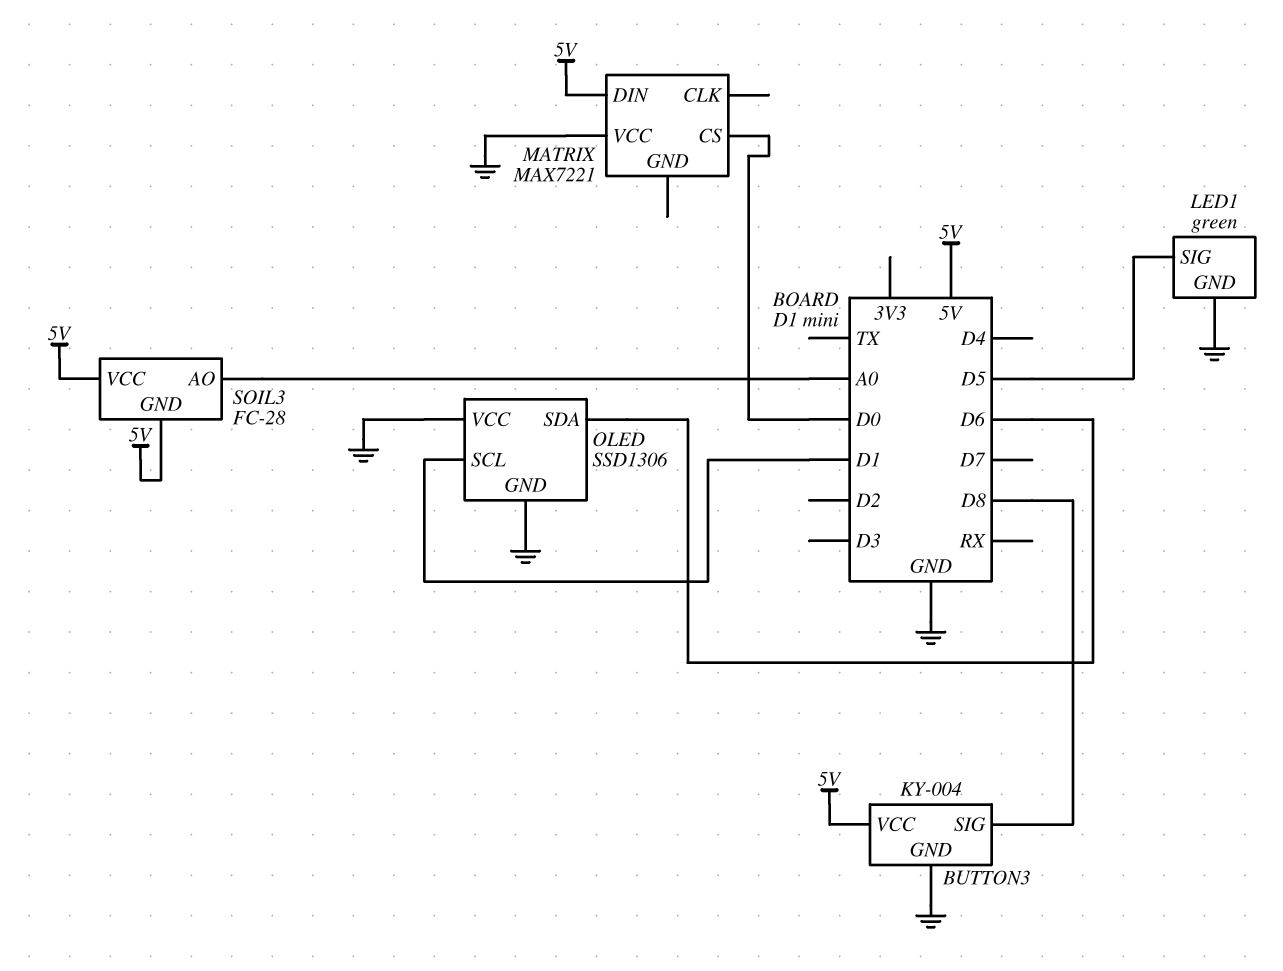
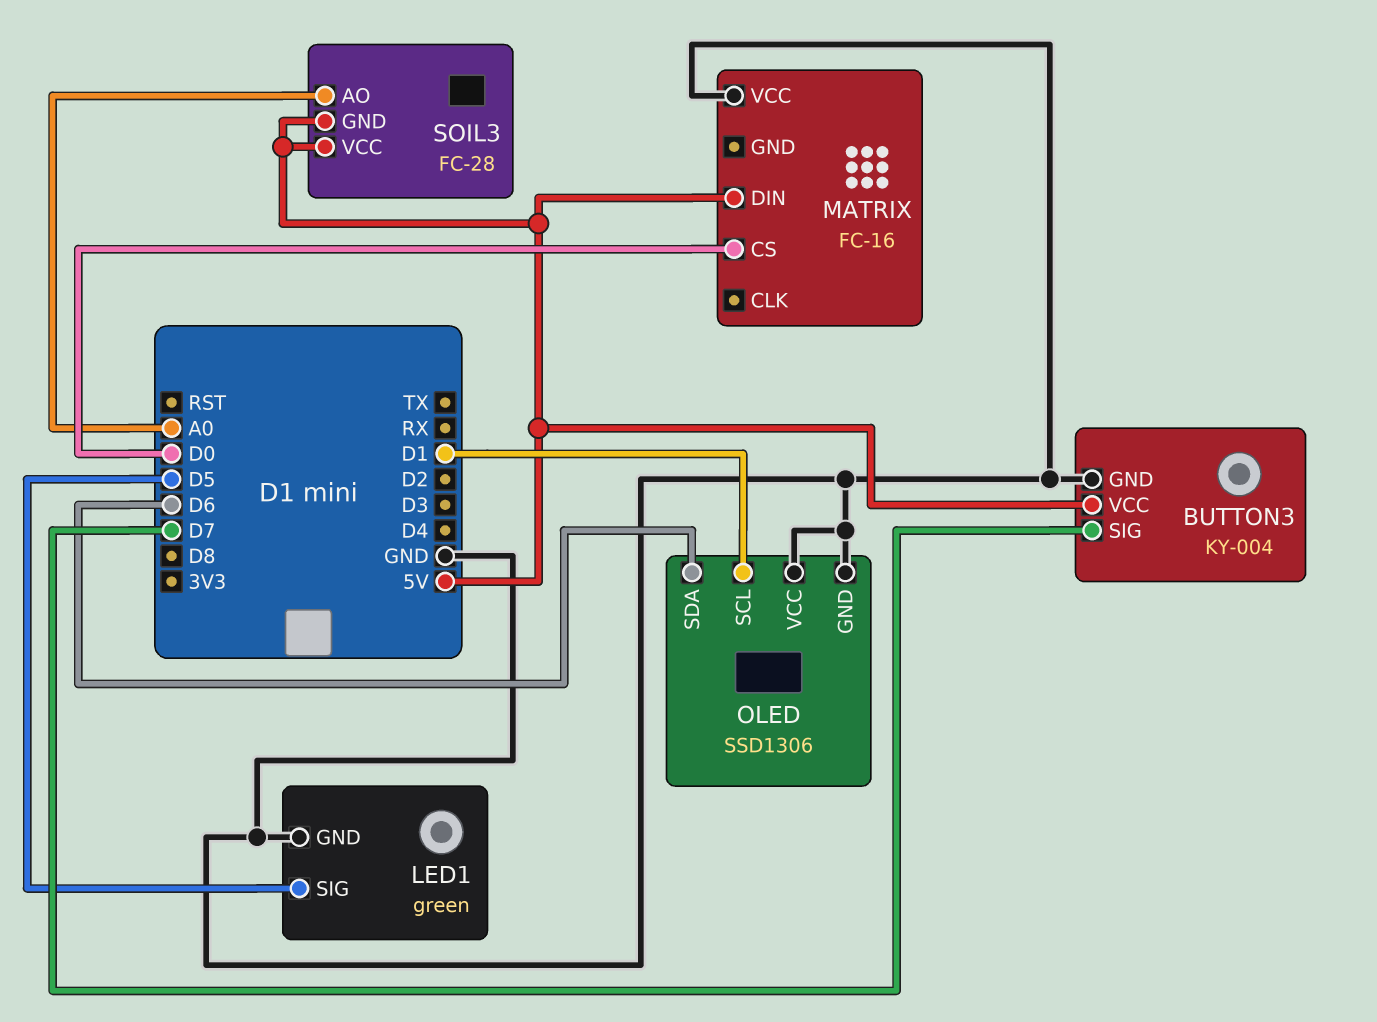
BUTTON3 pin SIG: D8 -> D7
MATRIX: MAX7221 -> FC-16

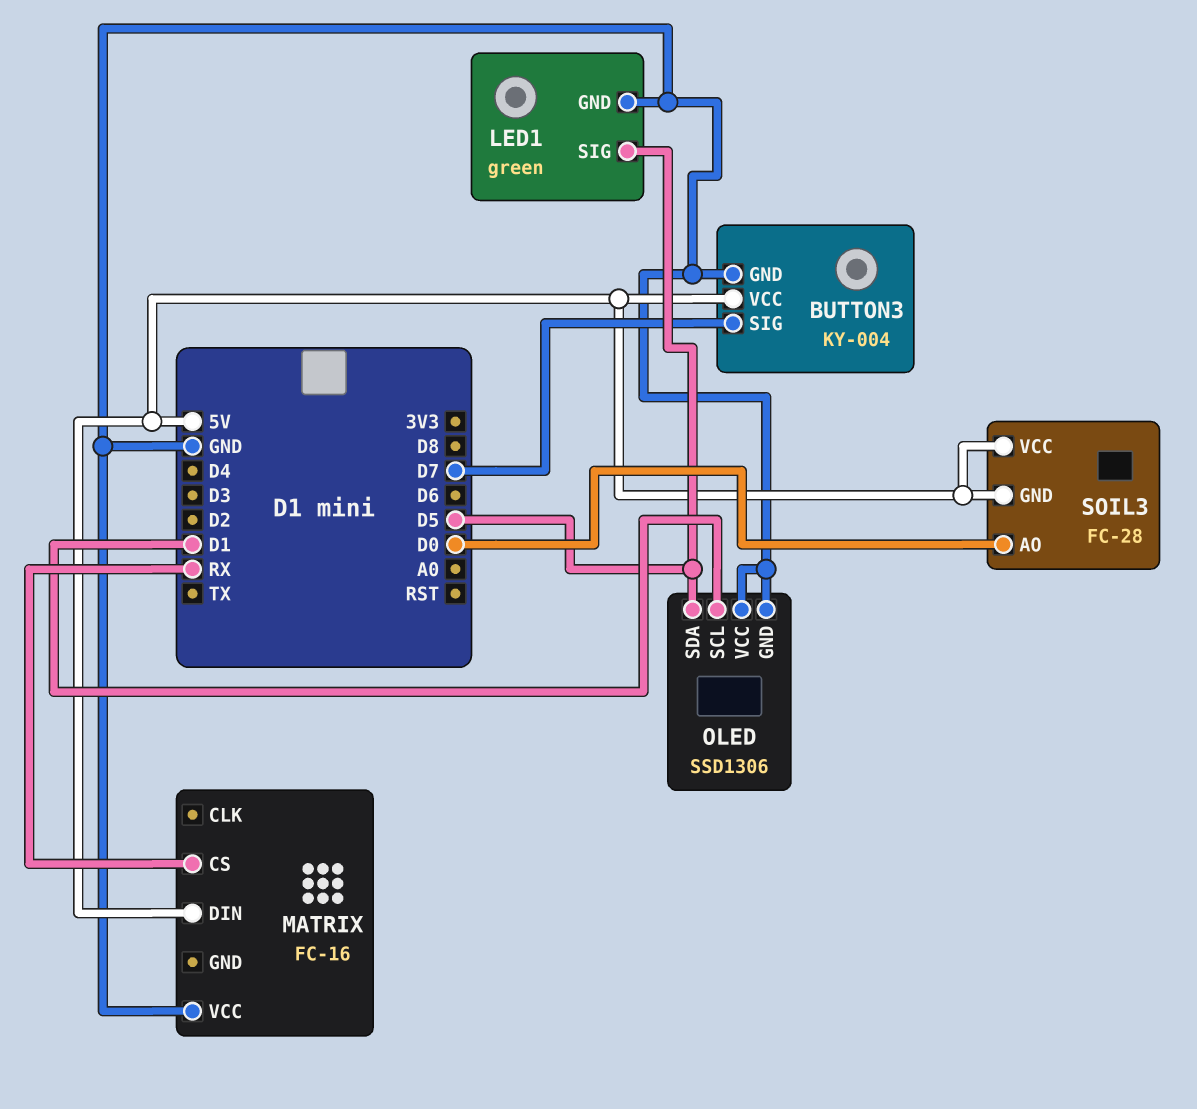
MATRIX pin CS: D0 -> RX
OLED pin SDA: D6 -> D5
SOIL3 pin AO: A0 -> D0

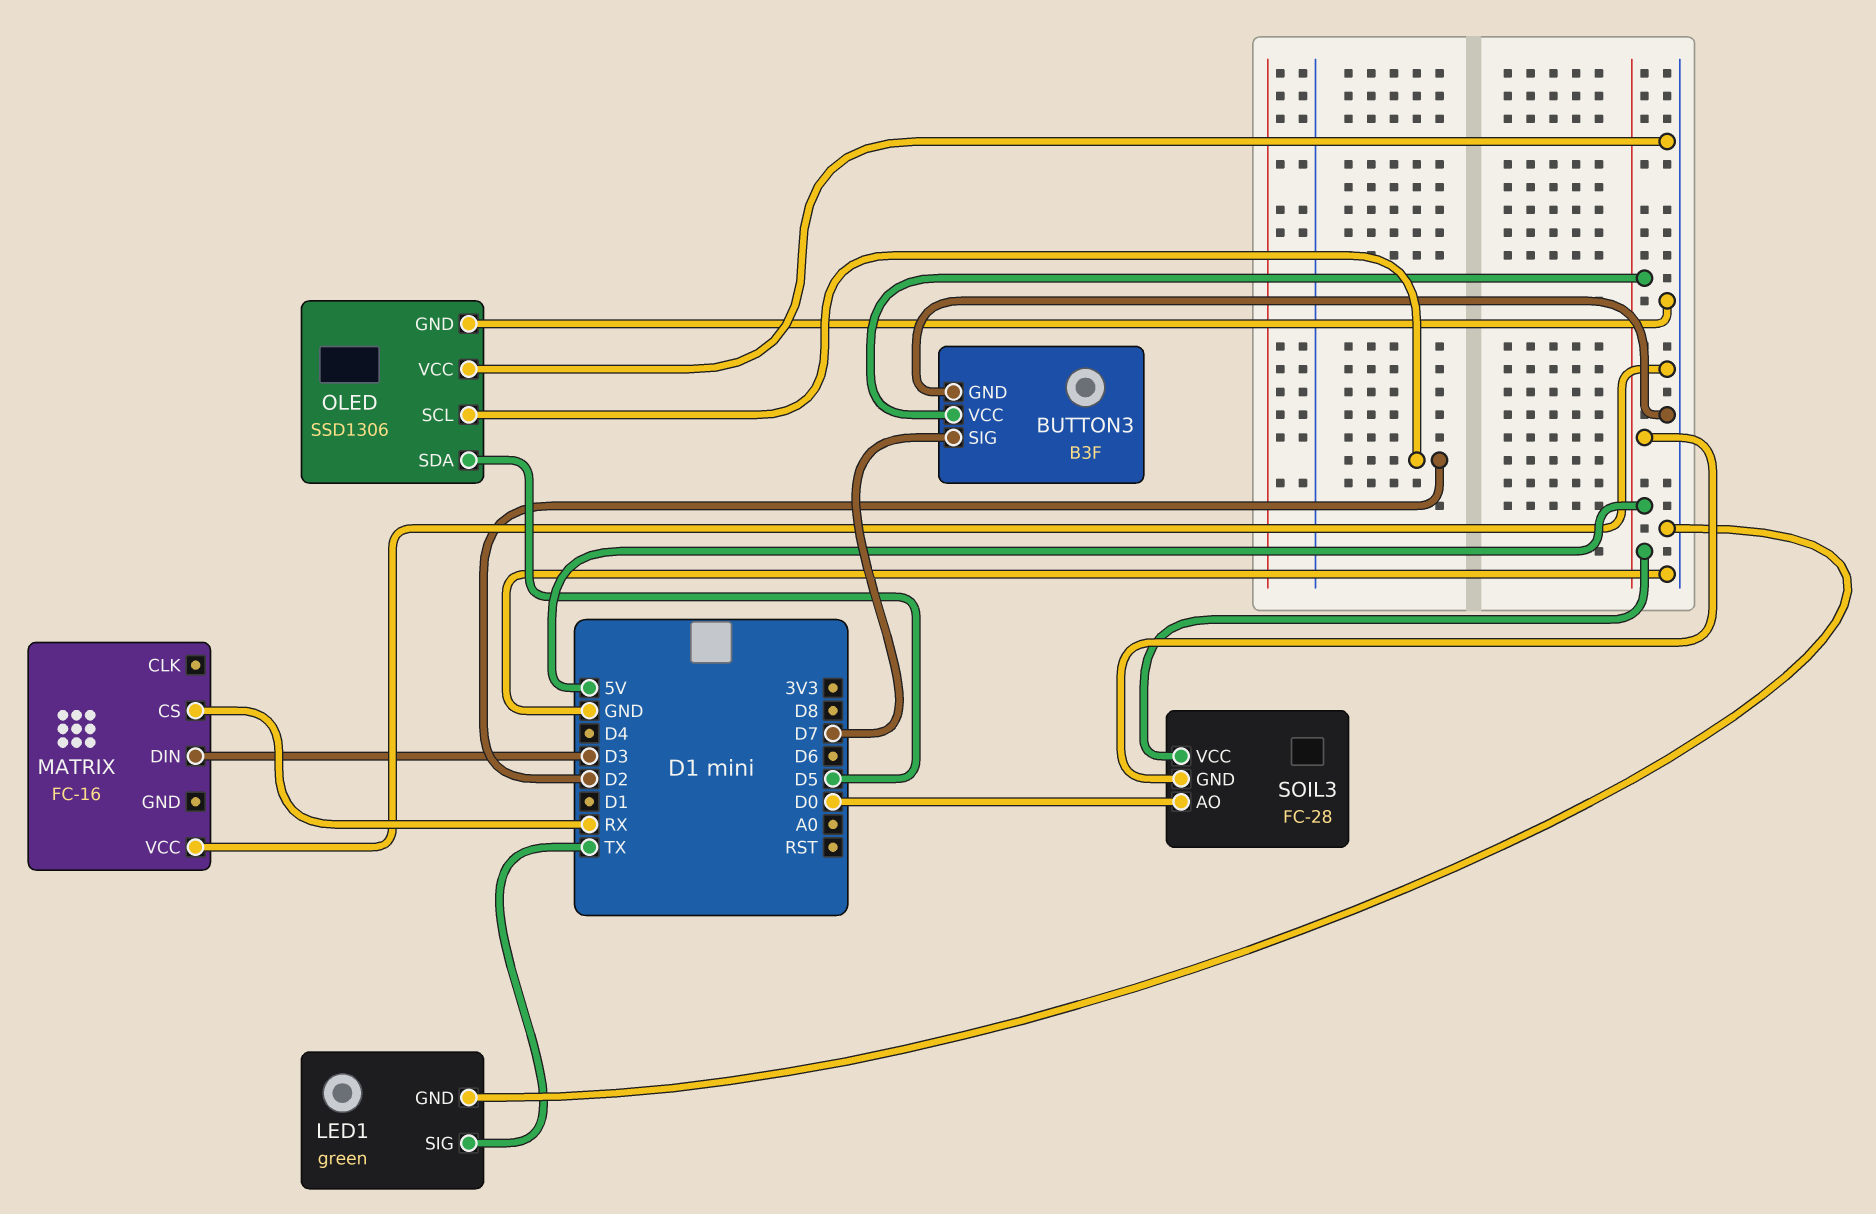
BUTTON3: KY-004 -> B3F
LED1 pin SIG: D5 -> TX
MATRIX pin DIN: 5V -> D3
OLED pin SCL: D1 -> D2

